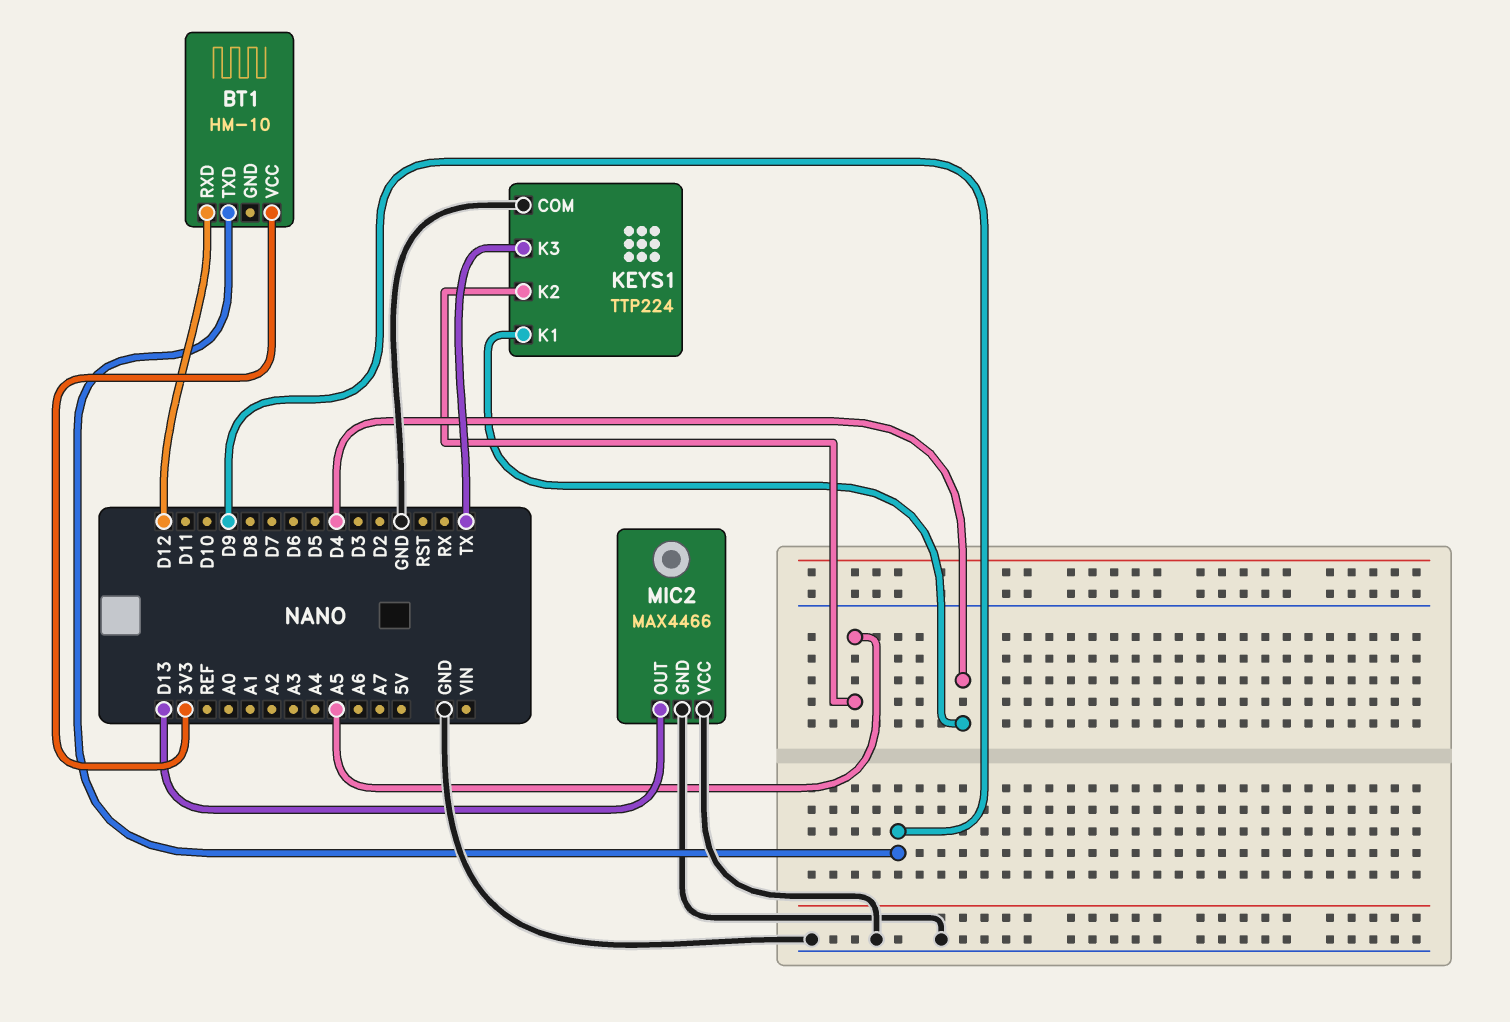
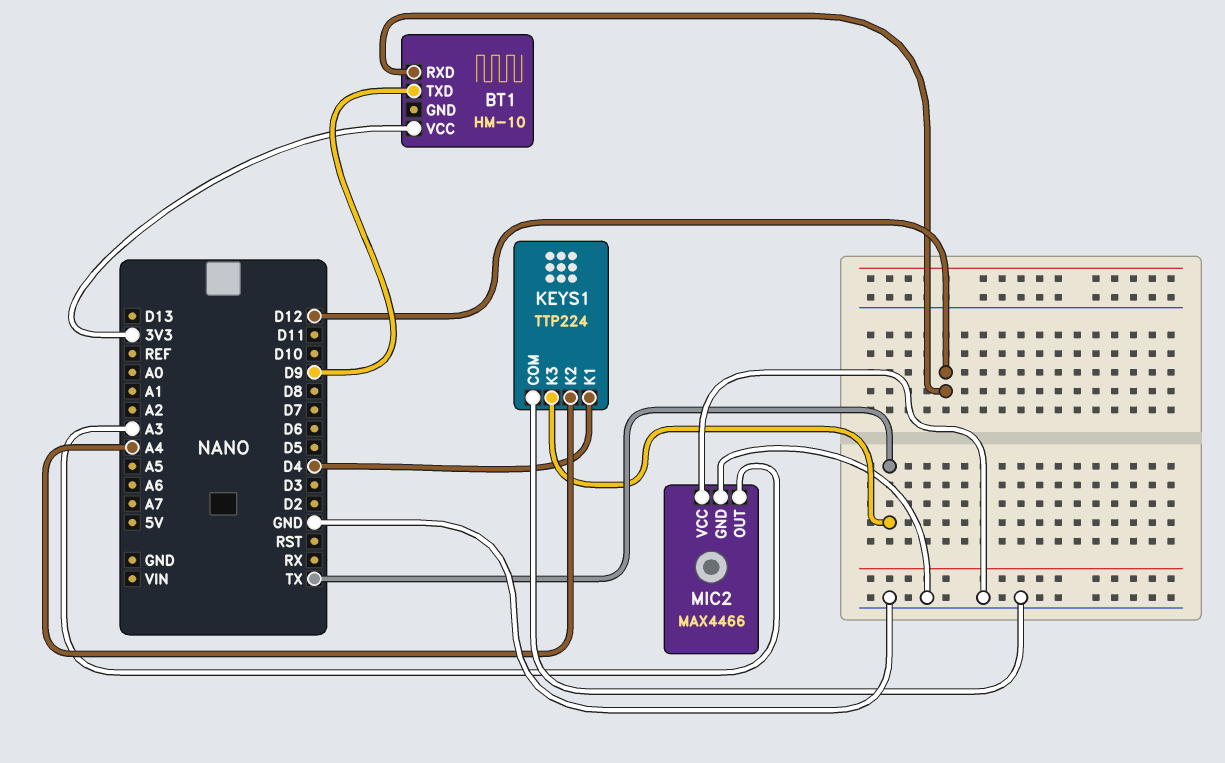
KEYS1 pin K2: A5 -> A4
MIC2 pin OUT: D13 -> A3

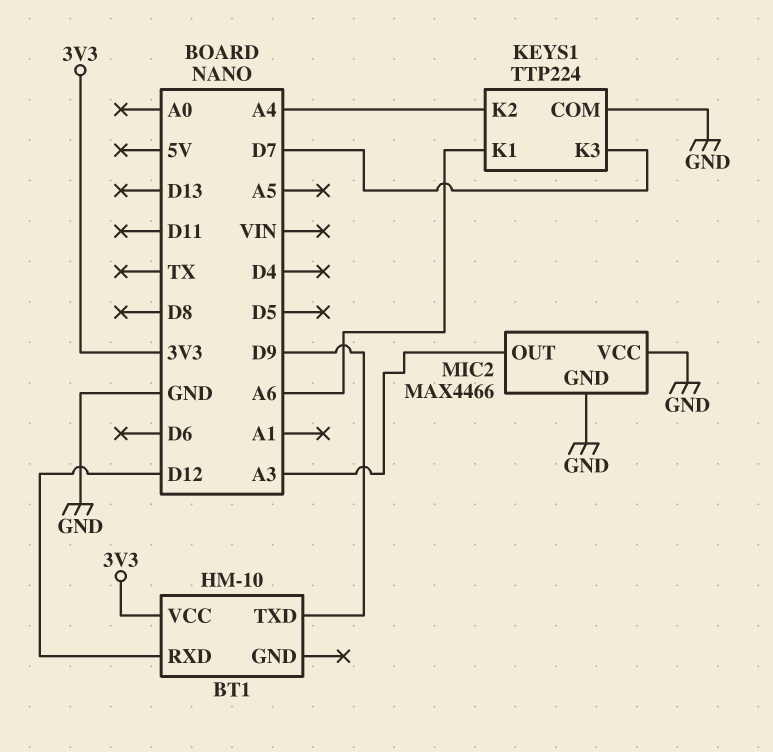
KEYS1 pin K1: D4 -> A6
KEYS1 pin K3: TX -> D7

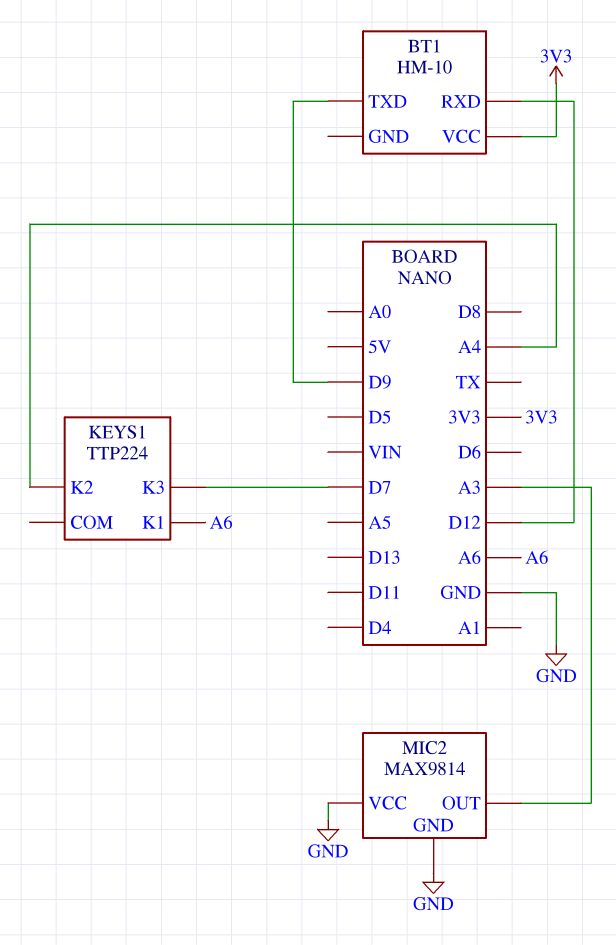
KEYS1 pin COM: GND -> none
MIC2: MAX4466 -> MAX9814

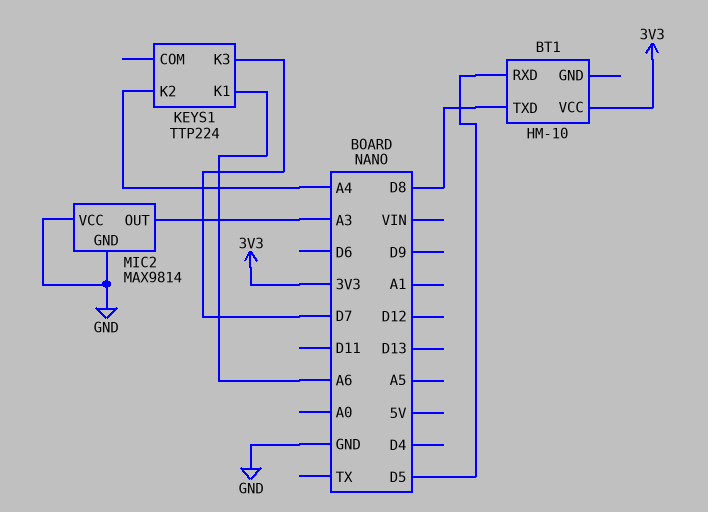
BT1 pin RXD: D12 -> D5
BT1 pin TXD: D9 -> D8

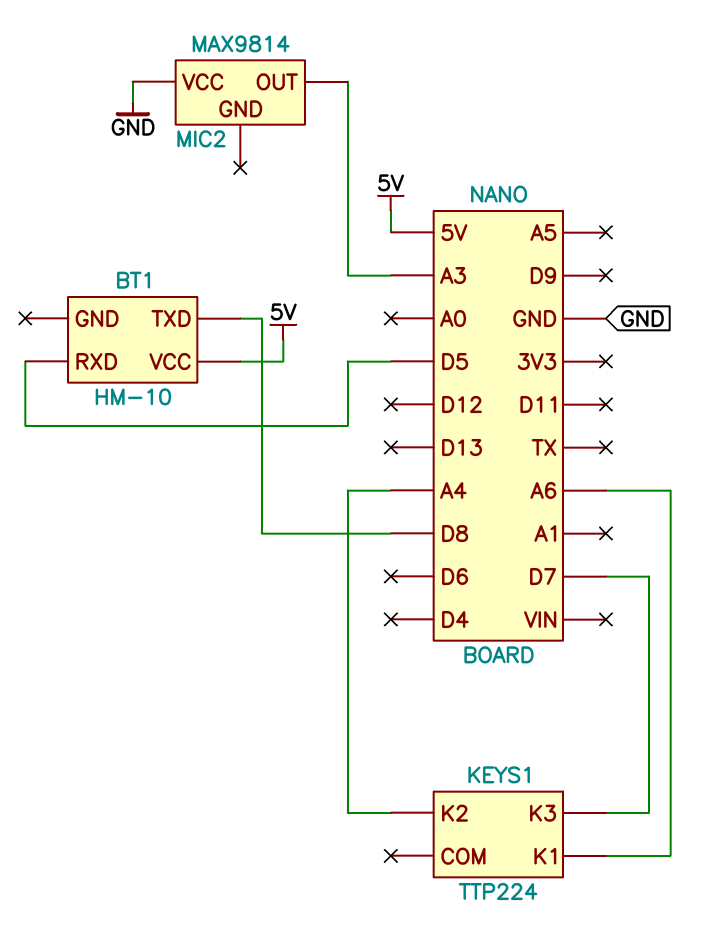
BT1 pin VCC: 3V3 -> 5V
MIC2 pin GND: GND -> none

